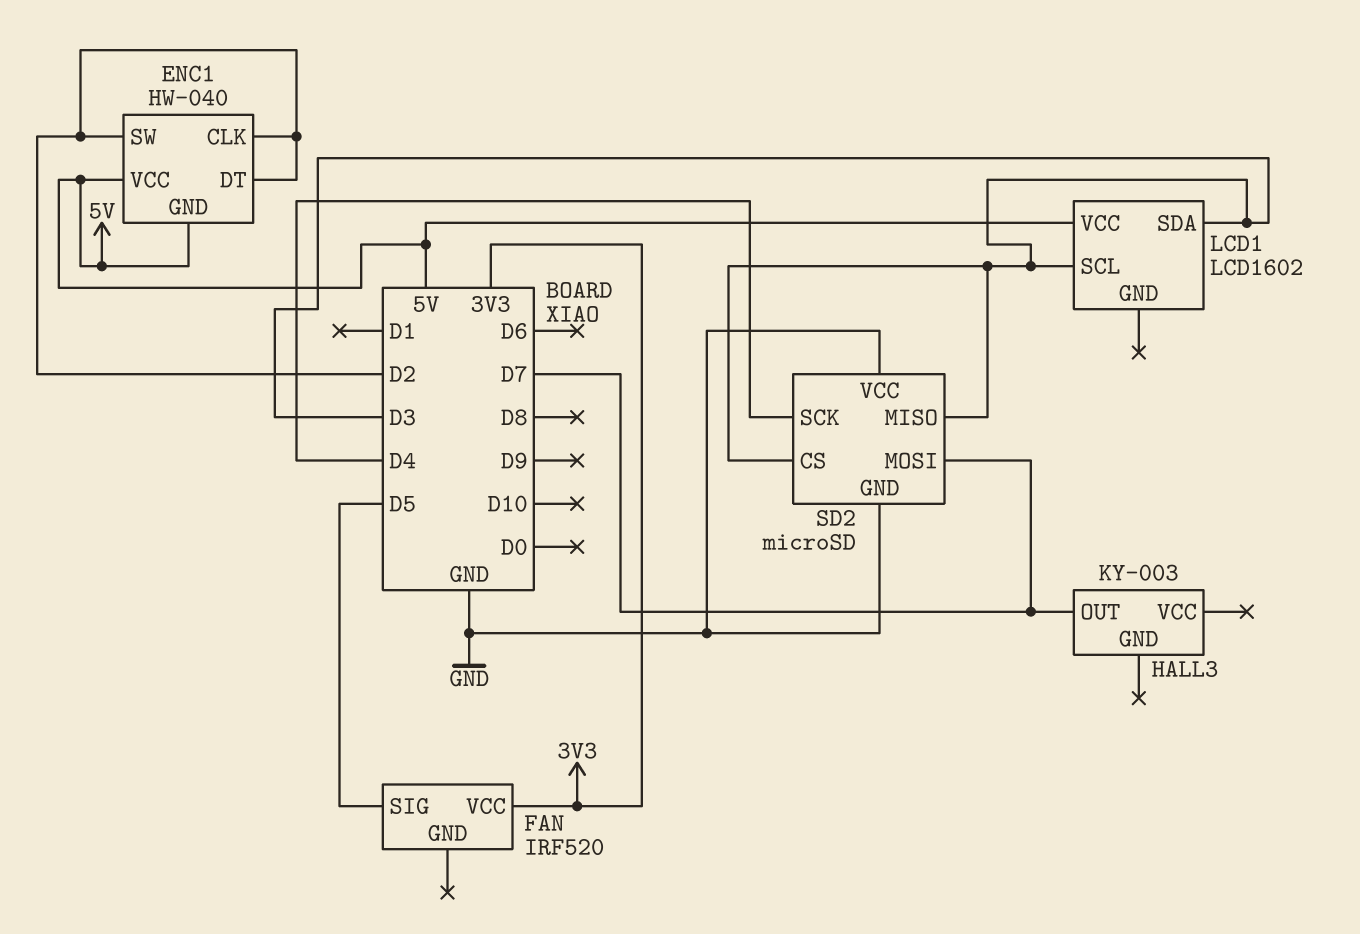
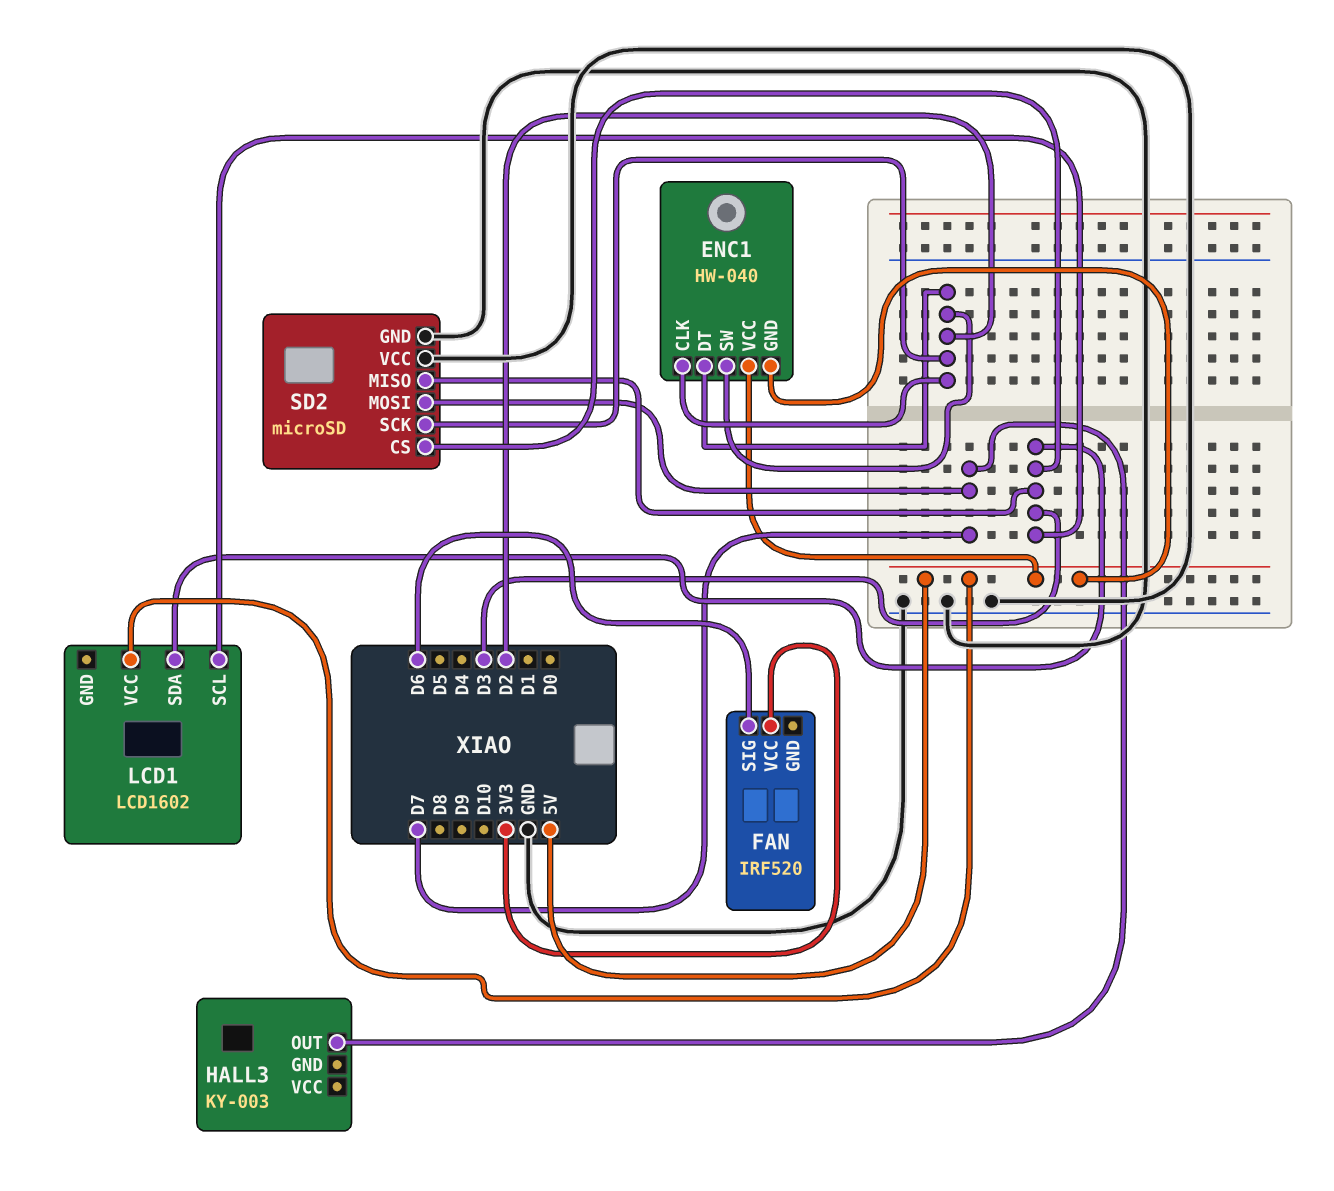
FAN pin SIG: D5 -> D6
SD2 pin SCK: D4 -> D2

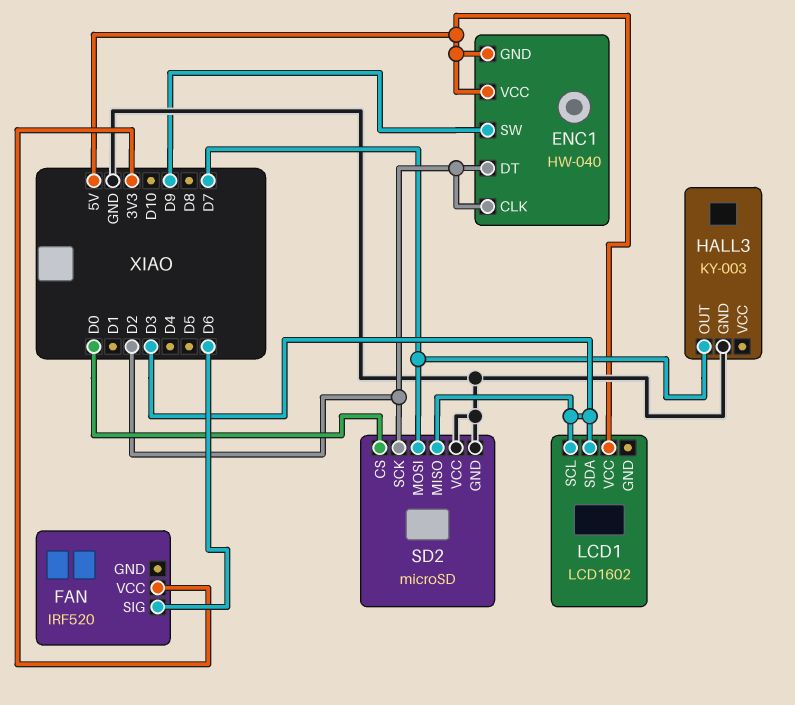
ENC1 pin SW: D2 -> D9
HALL3 pin GND: none -> GND
SD2 pin CS: D3 -> D0

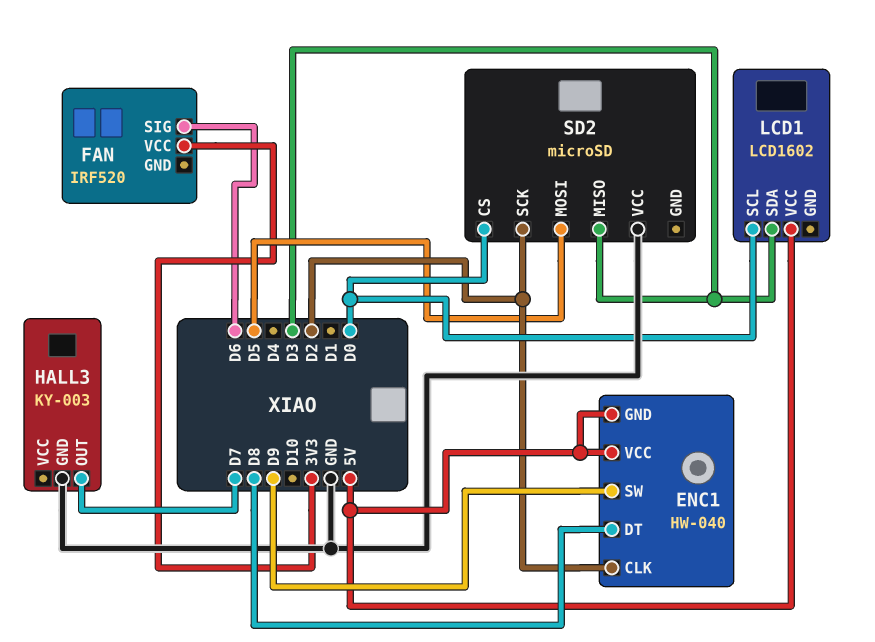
ENC1 pin DT: D2 -> D8
LCD1 pin SCL: D3 -> D0
SD2 pin GND: GND -> none
SD2 pin MOSI: D7 -> D5

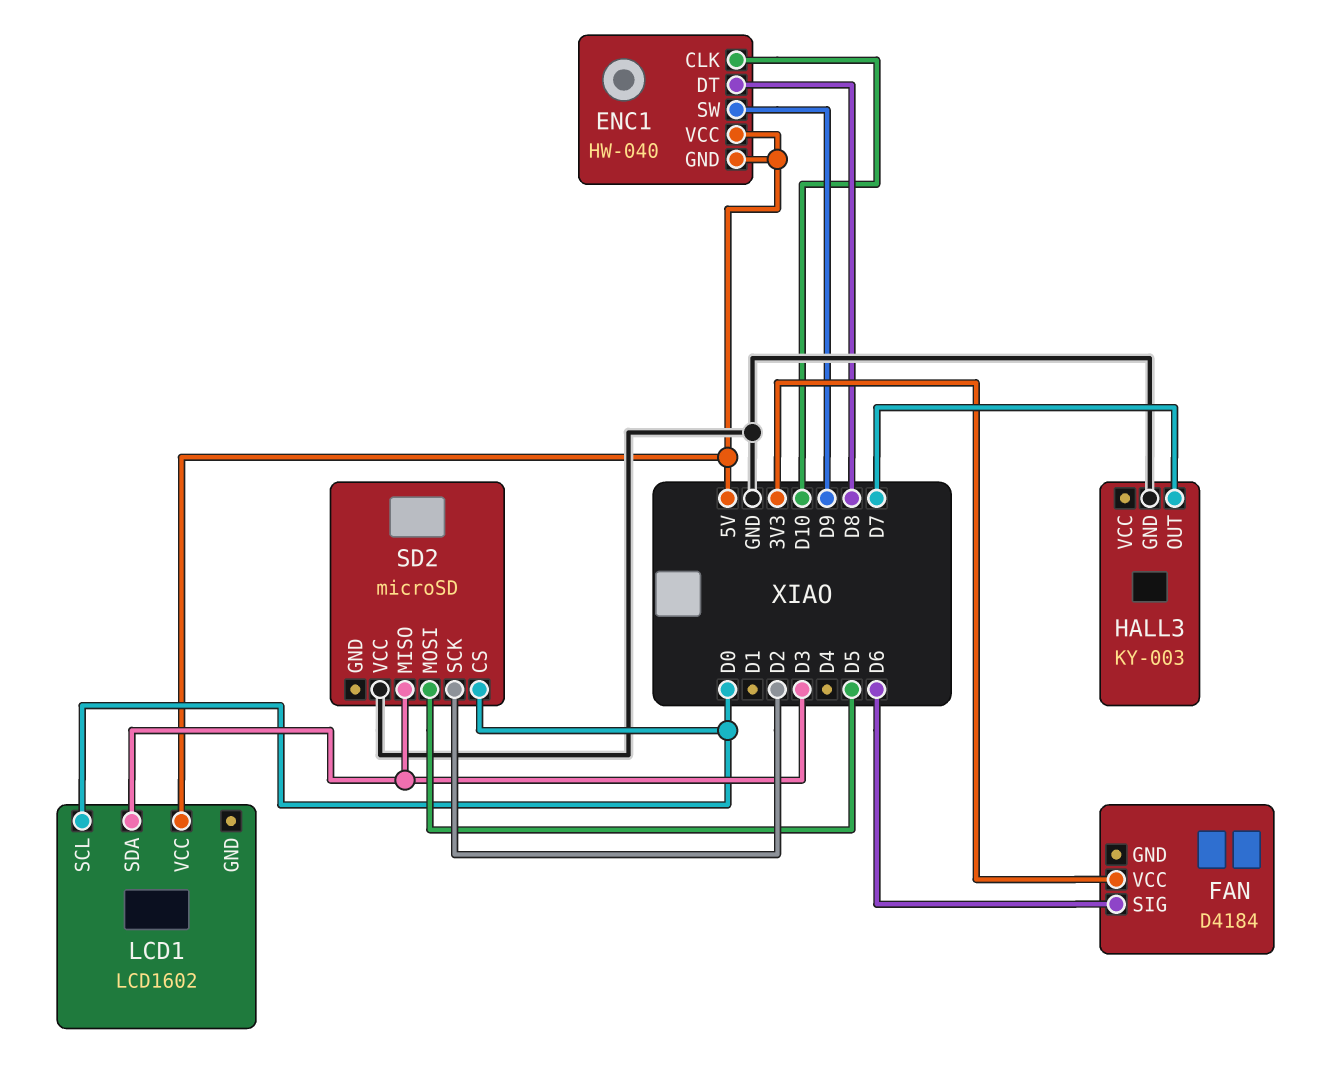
ENC1 pin CLK: D2 -> D10
FAN: IRF520 -> D4184

